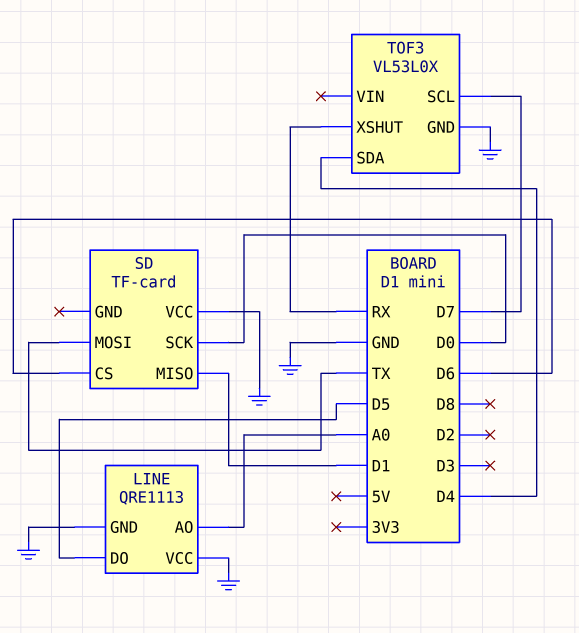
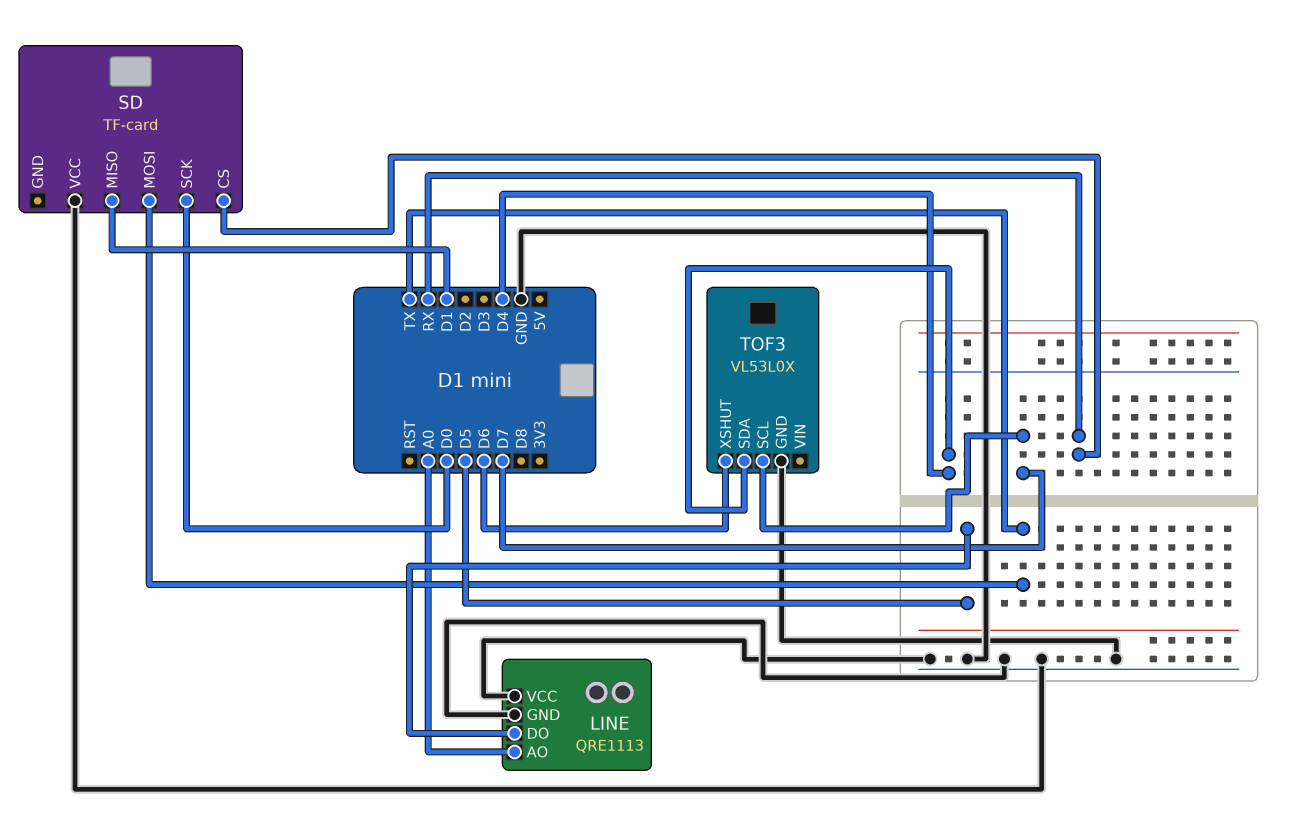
SD pin CS: D6 -> RX
TOF3 pin XSHUT: RX -> D6

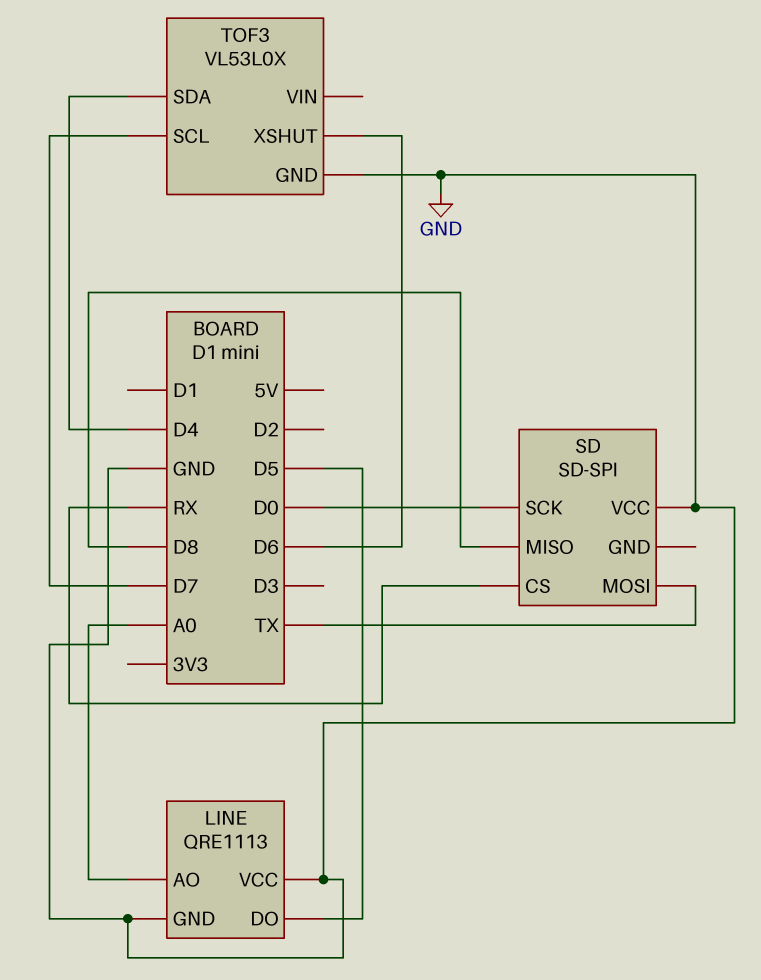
SD: TF-card -> SD-SPI
SD pin MISO: D1 -> D8

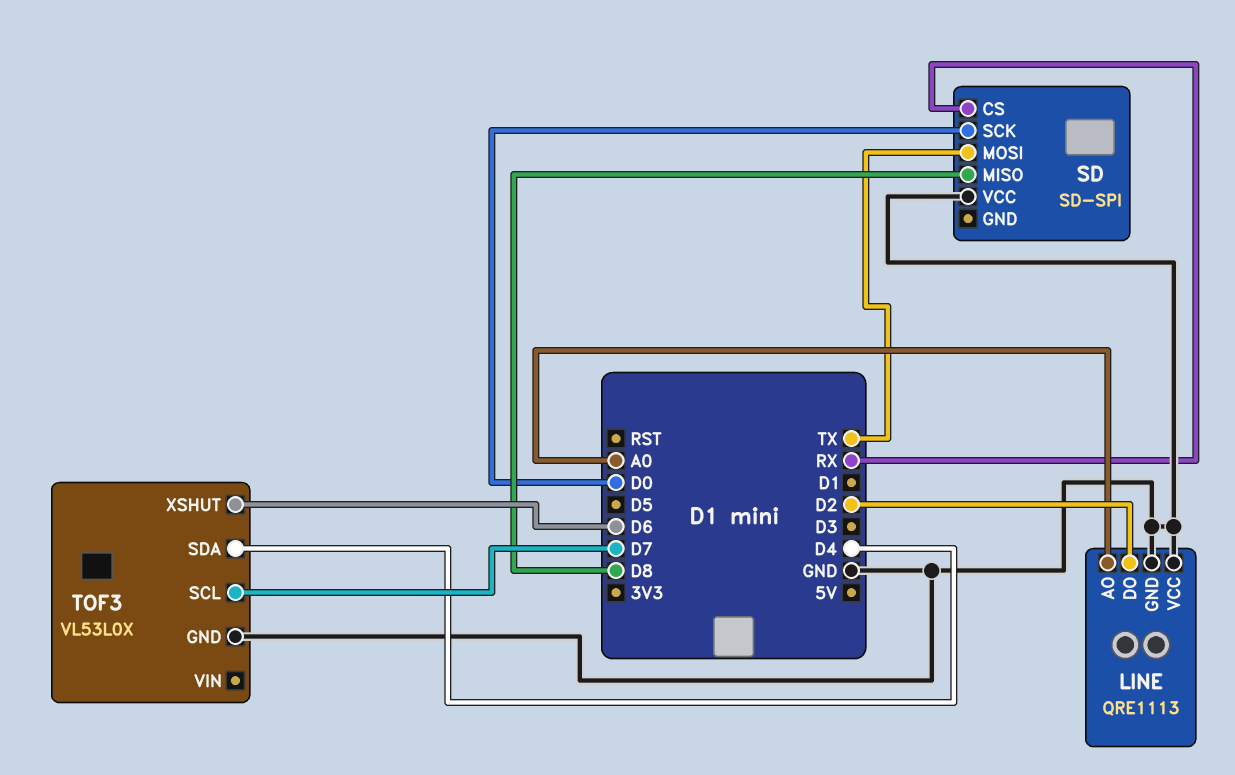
LINE pin DO: D5 -> D2

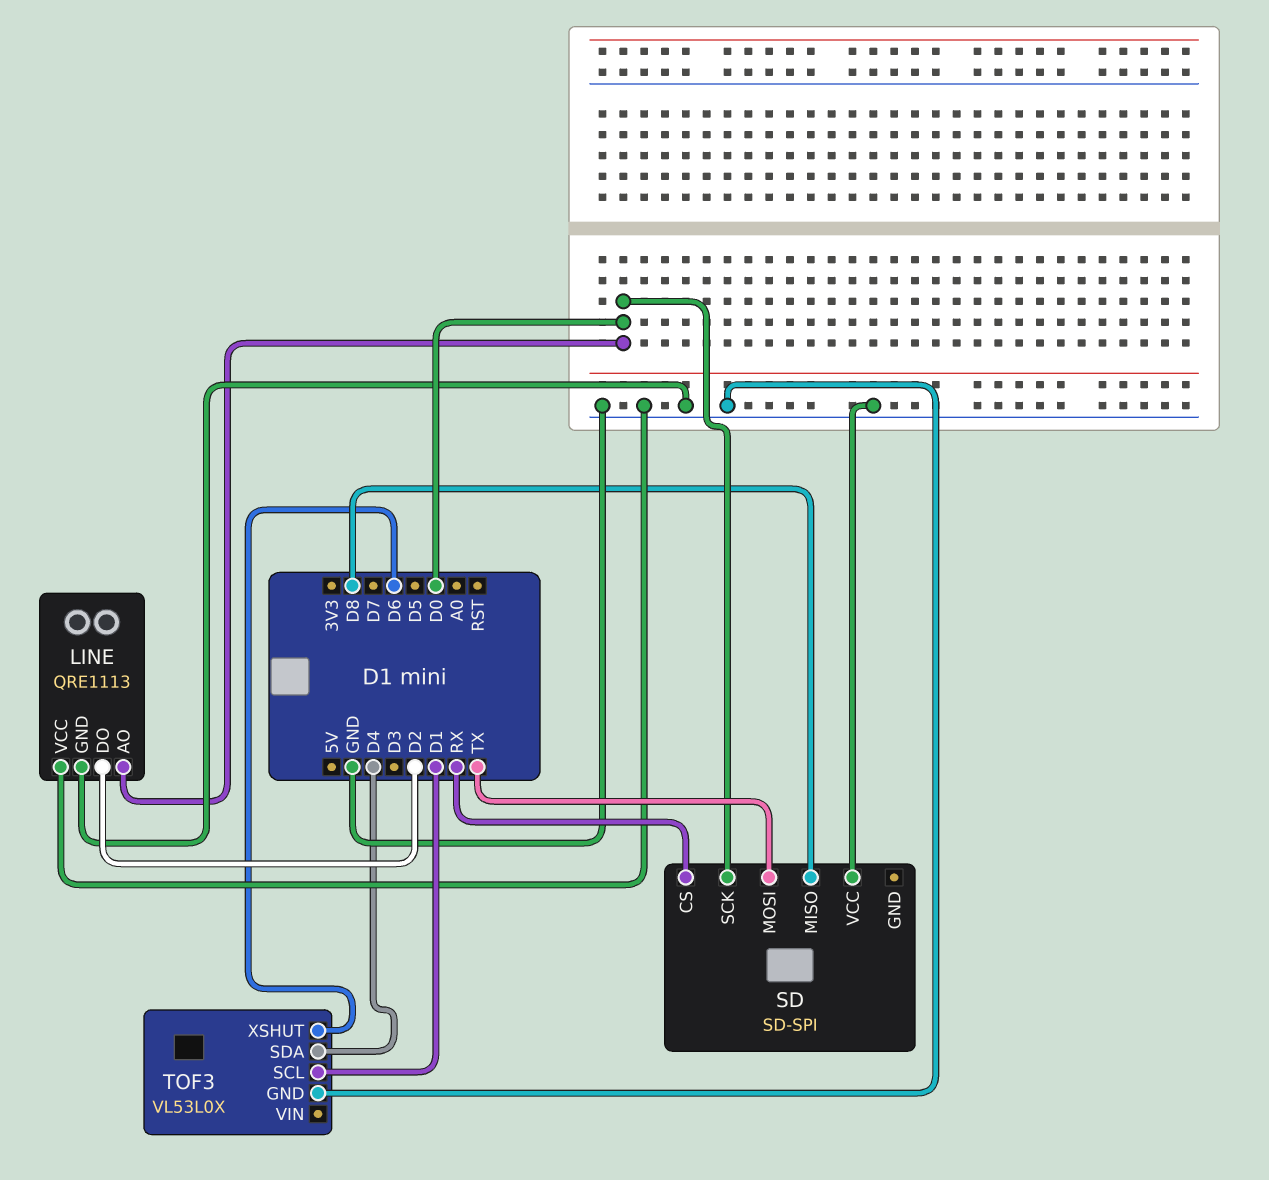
LINE pin AO: A0 -> D0
TOF3 pin SCL: D7 -> D1

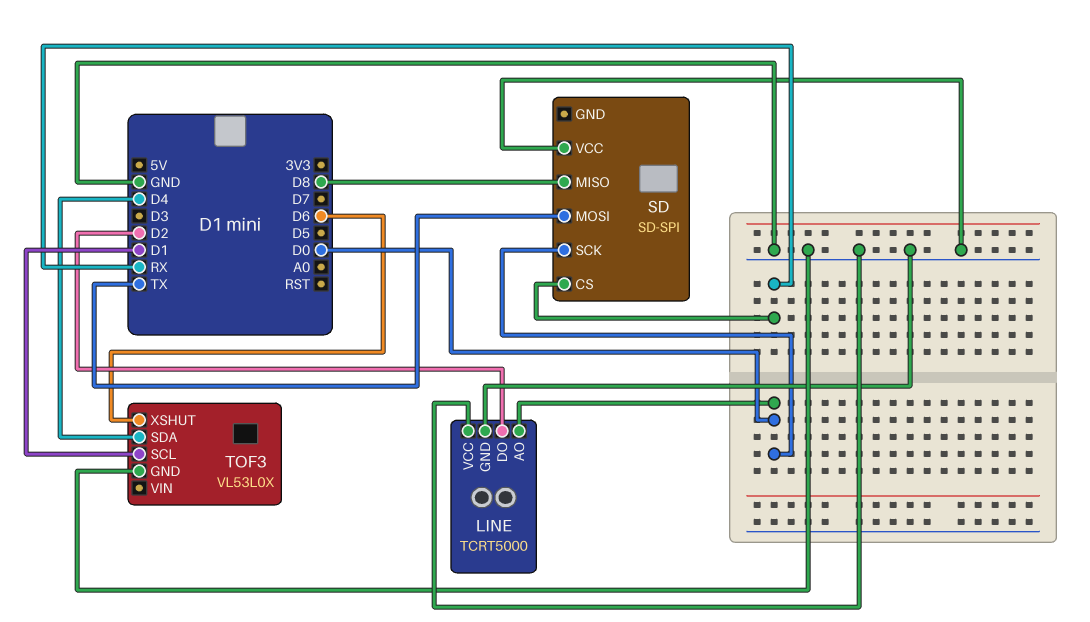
LINE: QRE1113 -> TCRT5000

